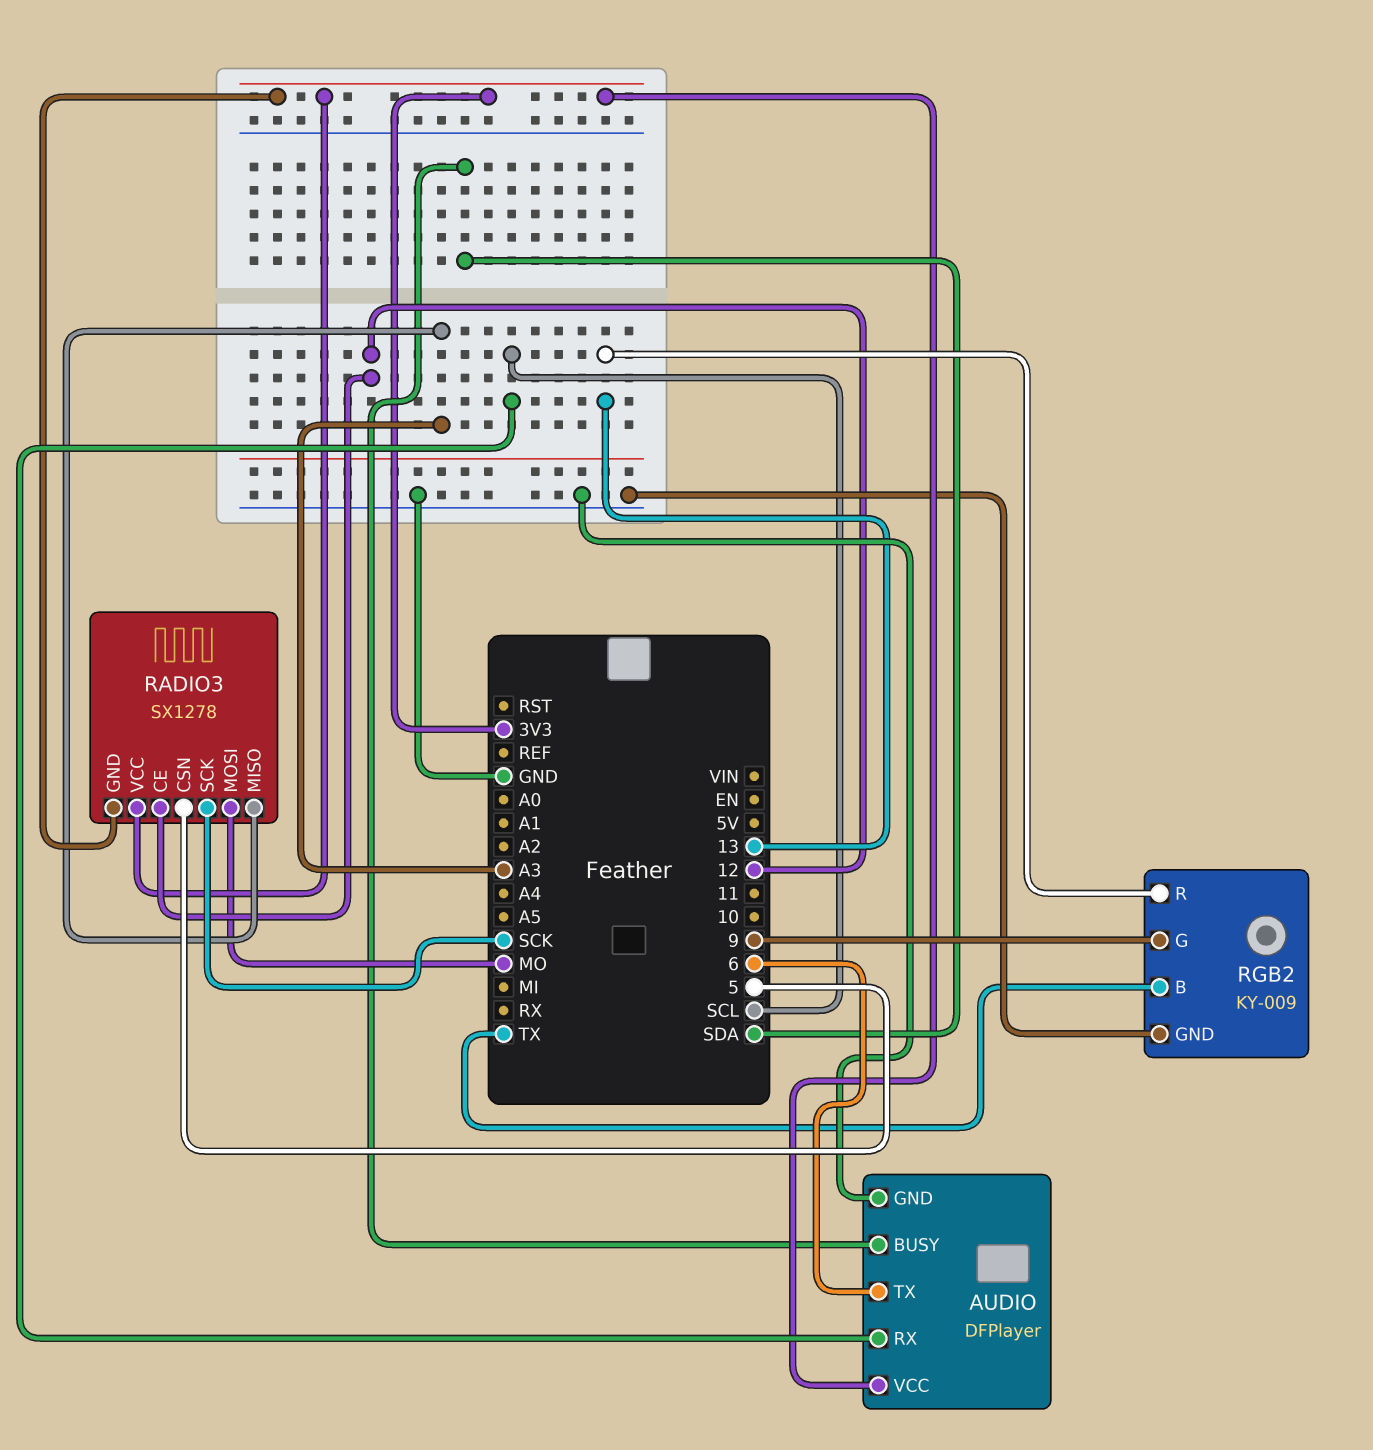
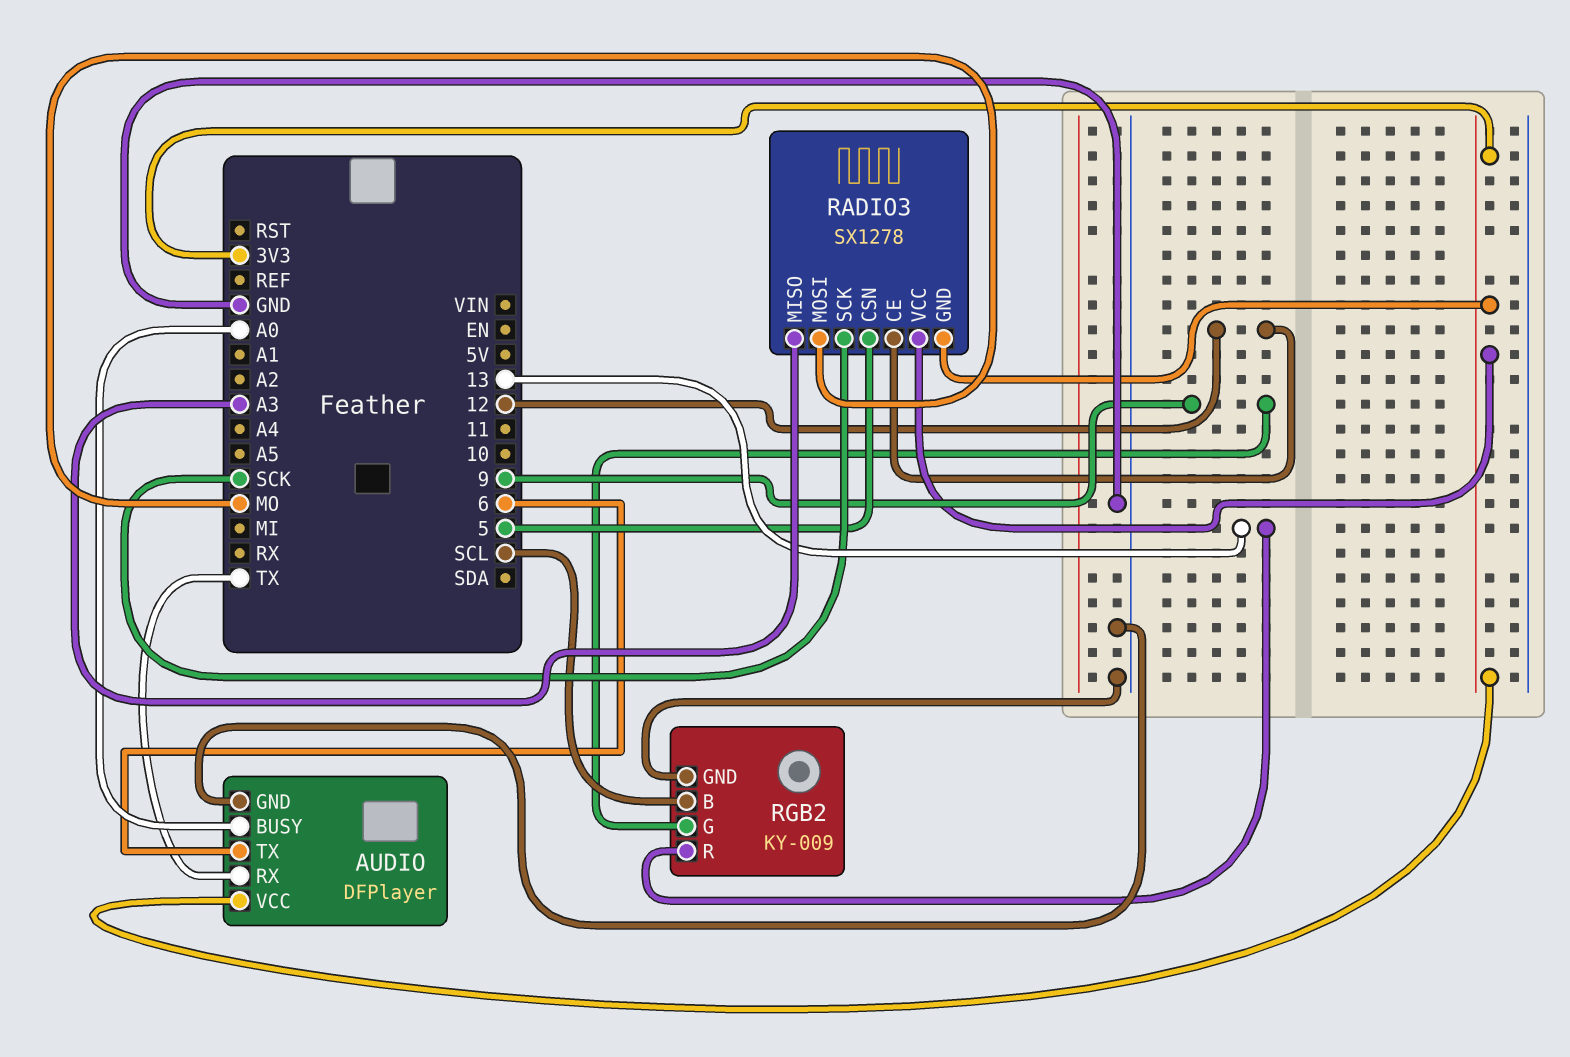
AUDIO pin BUSY: SDA -> A0
AUDIO pin RX: SCL -> TX
RGB2 pin B: TX -> SCL

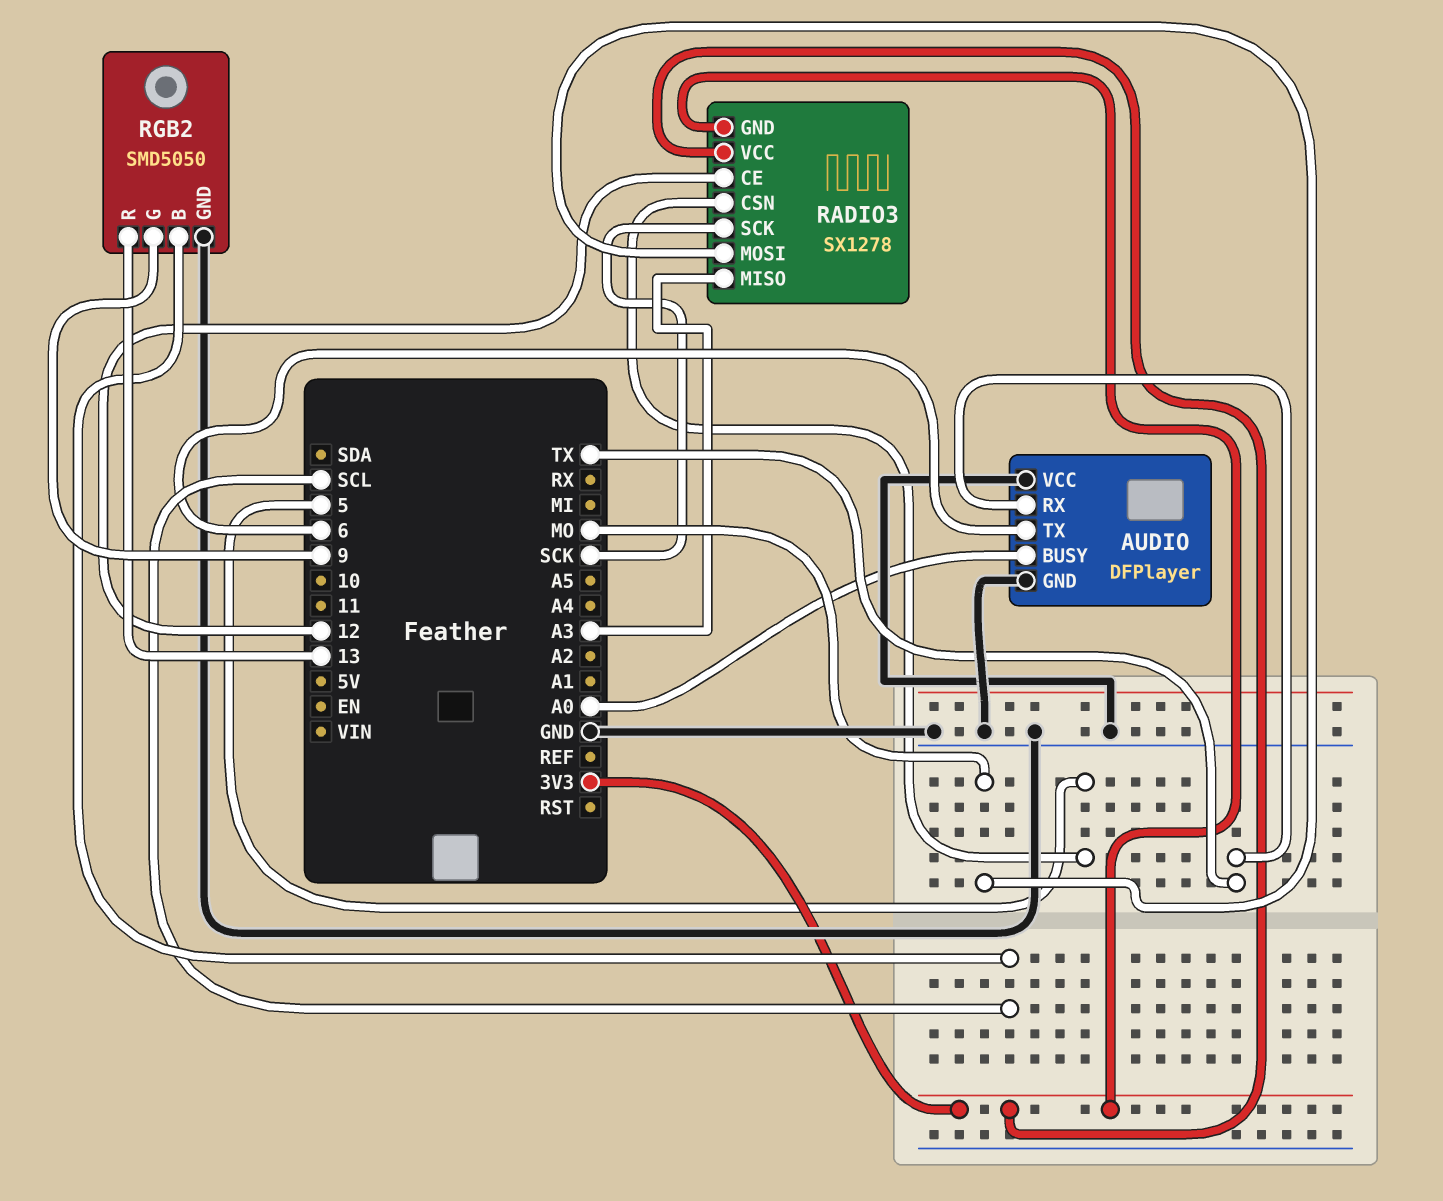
AUDIO pin VCC: 3V3 -> GND
RGB2: KY-009 -> SMD5050

